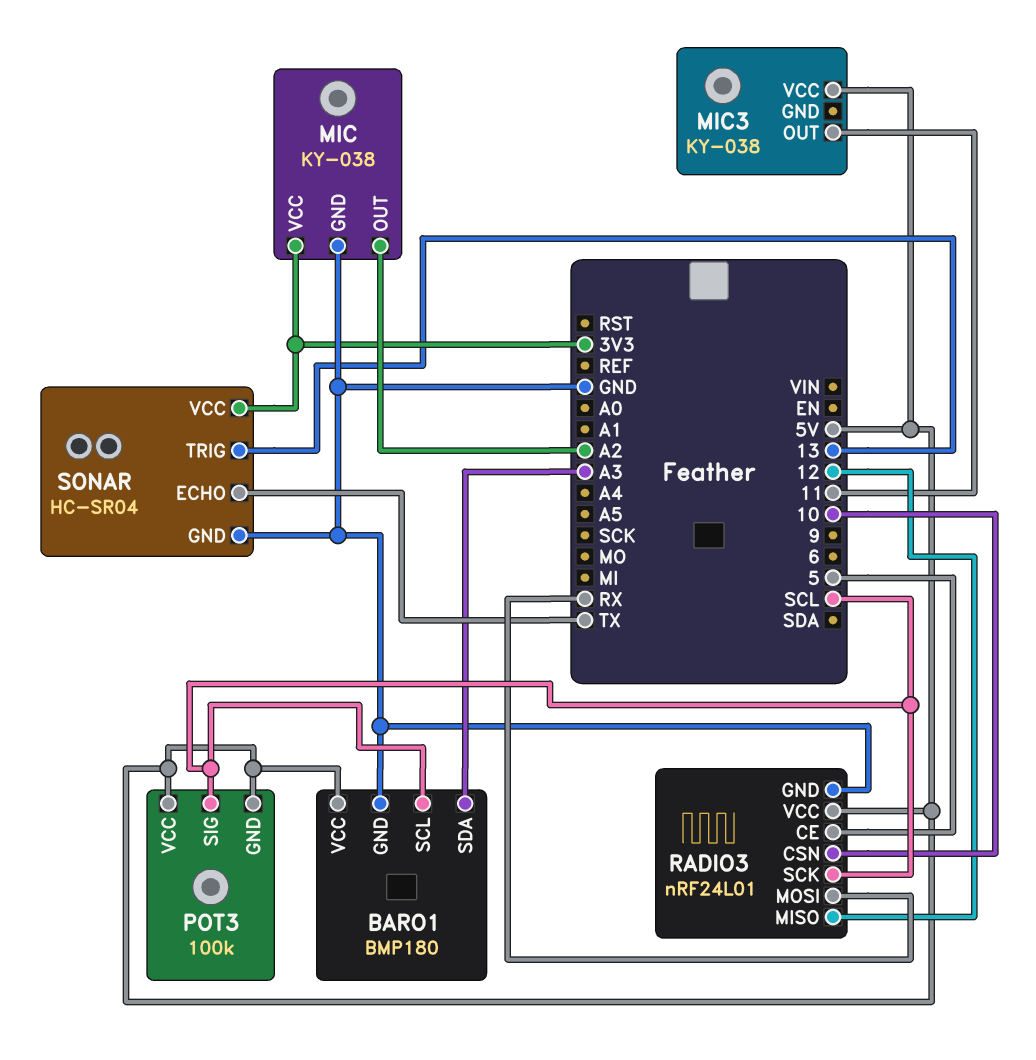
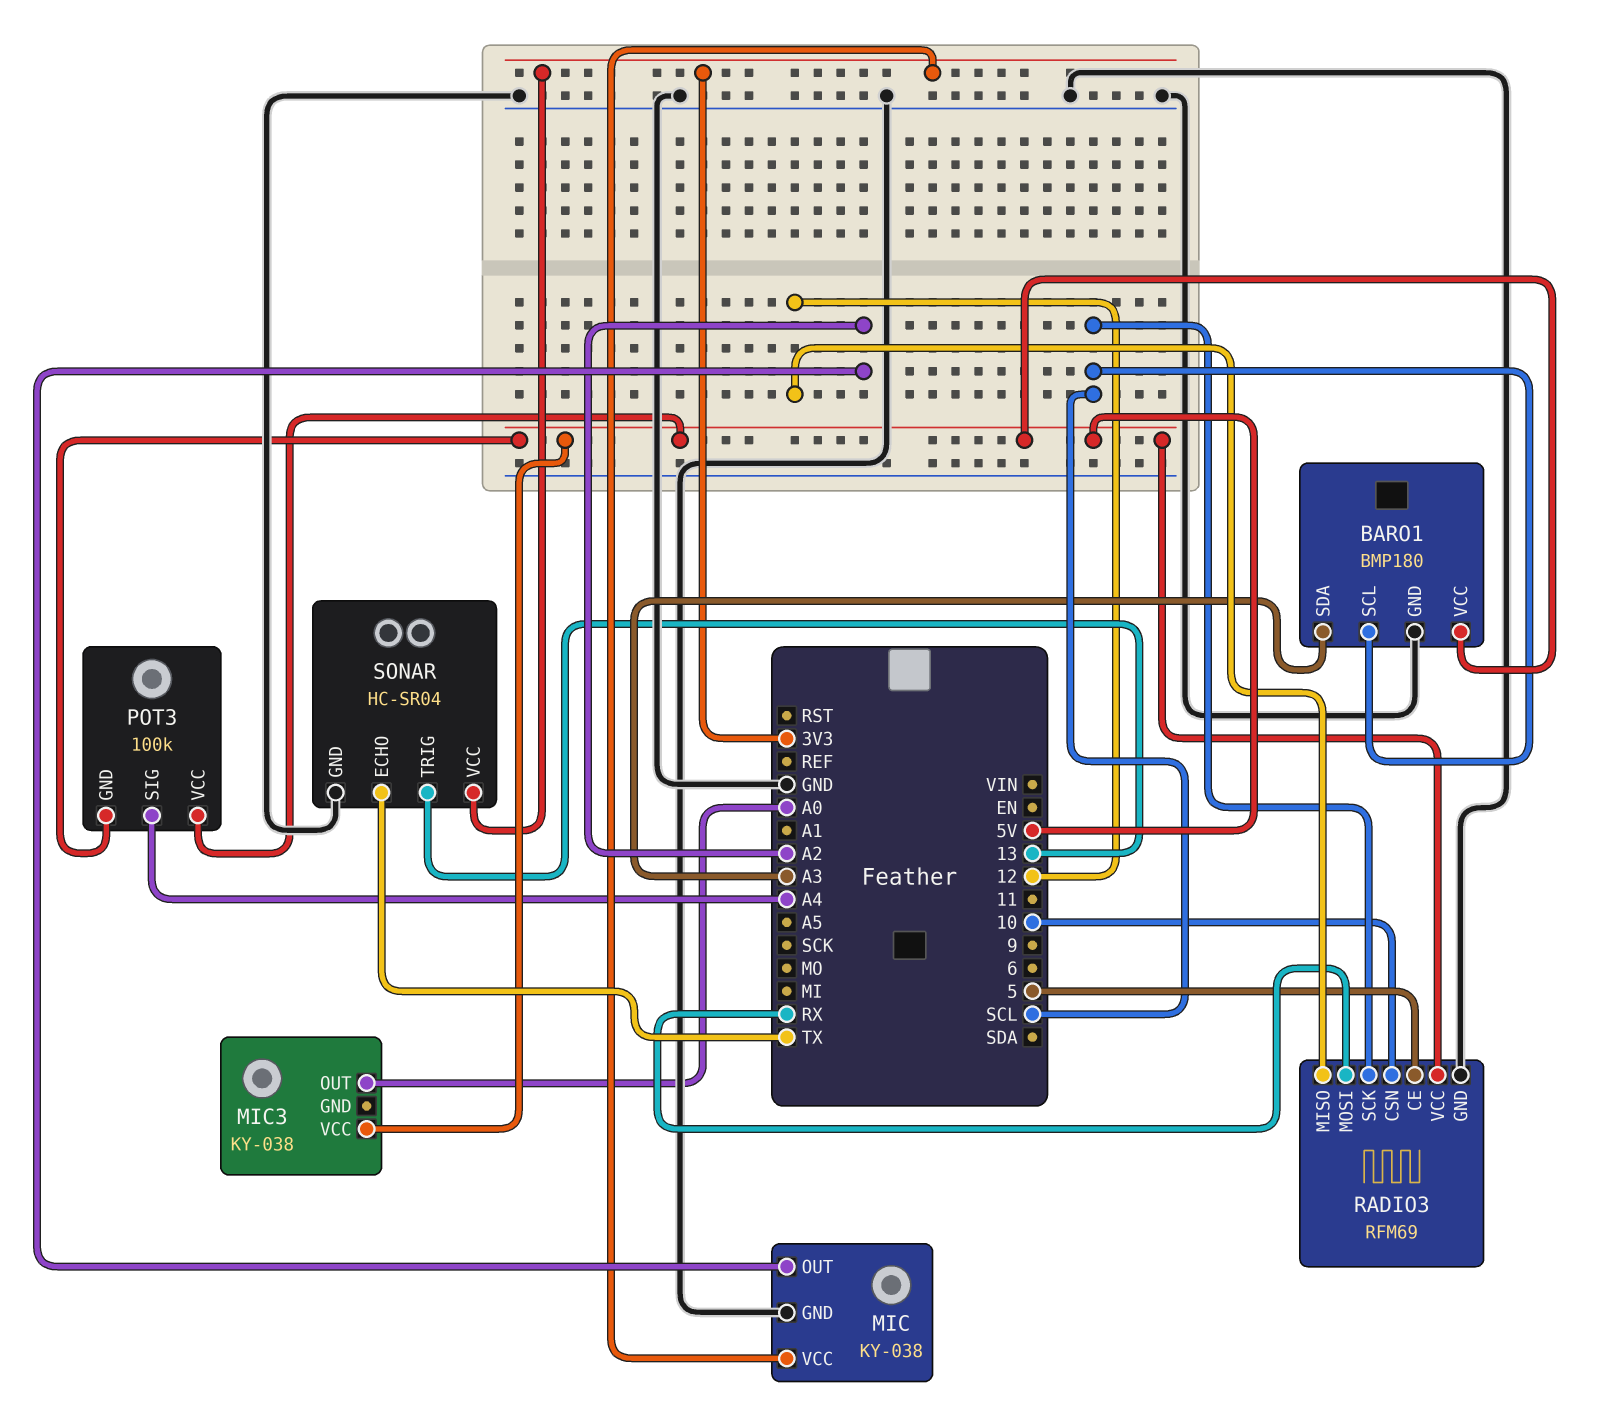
MIC3 pin OUT: 11 -> A0
POT3 pin SIG: SCL -> A4
RADIO3: nRF24L01 -> RFM69

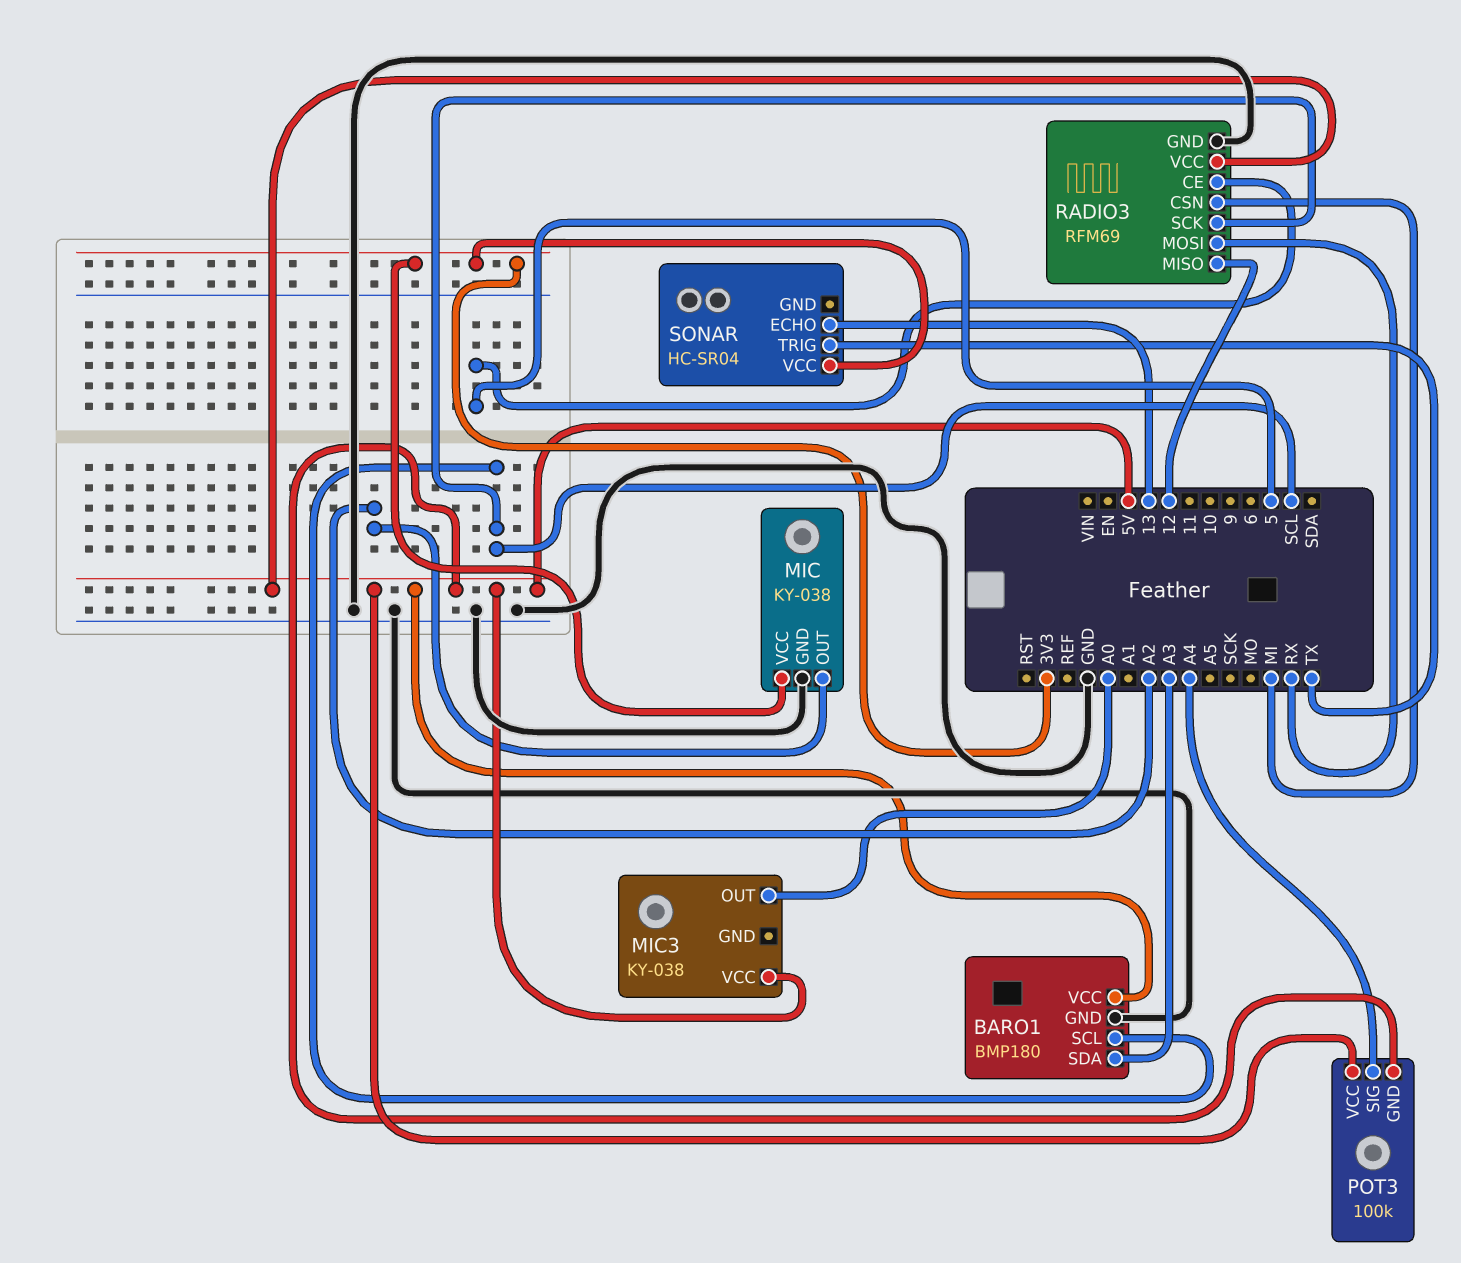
RADIO3 pin CSN: 10 -> MI
SONAR pin ECHO: TX -> 13
SONAR pin GND: GND -> none
SONAR pin TRIG: 13 -> TX

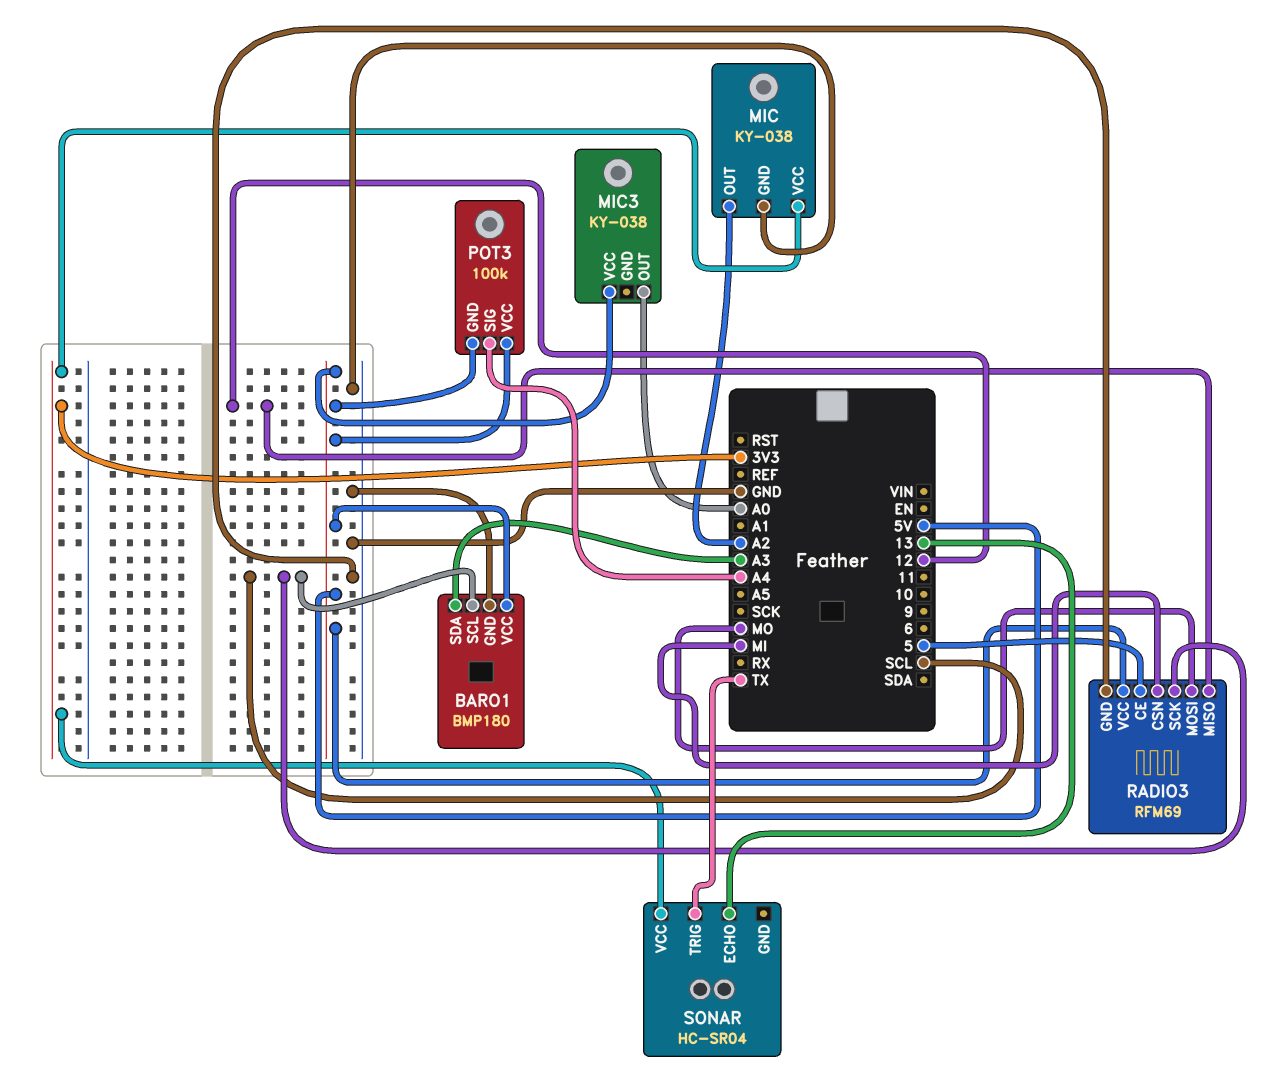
RADIO3 pin MOSI: RX -> MO

